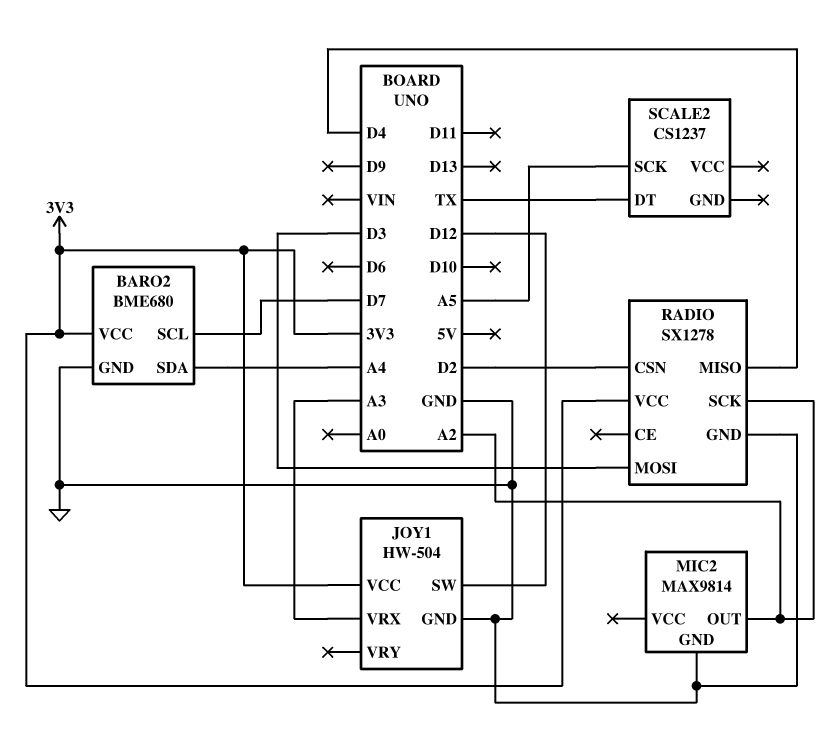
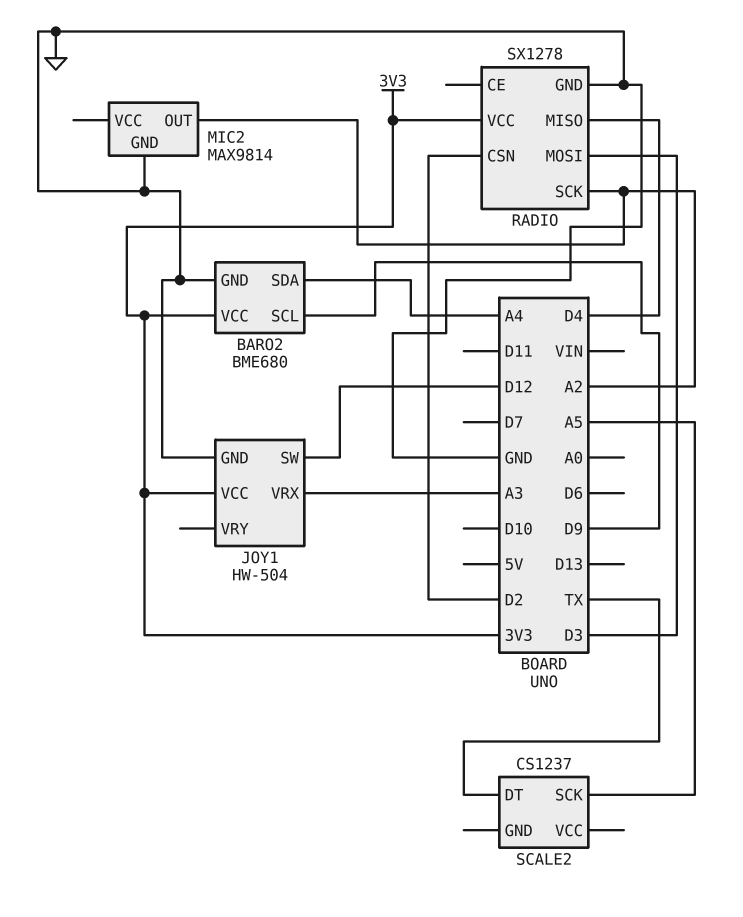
BARO2 pin SCL: D7 -> D9

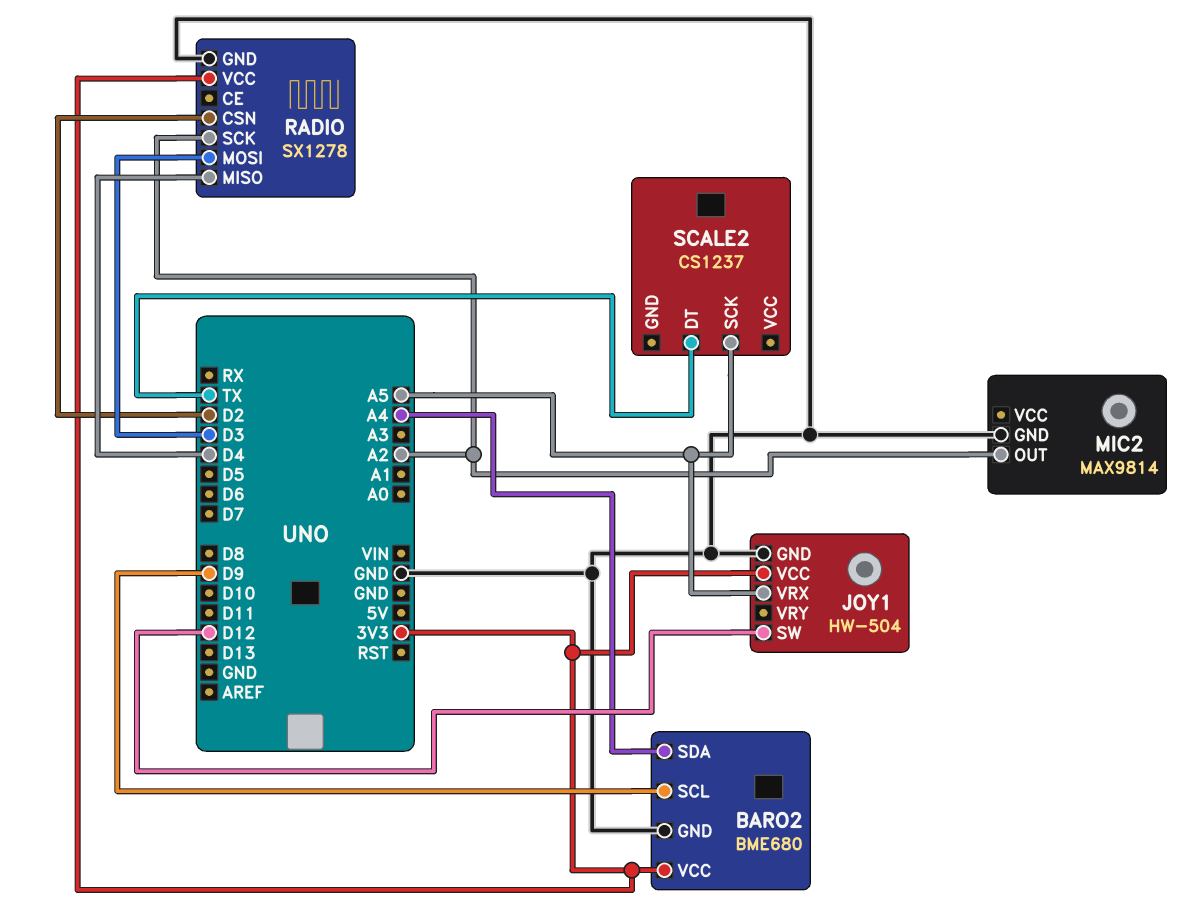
JOY1 pin VRX: A3 -> A5

